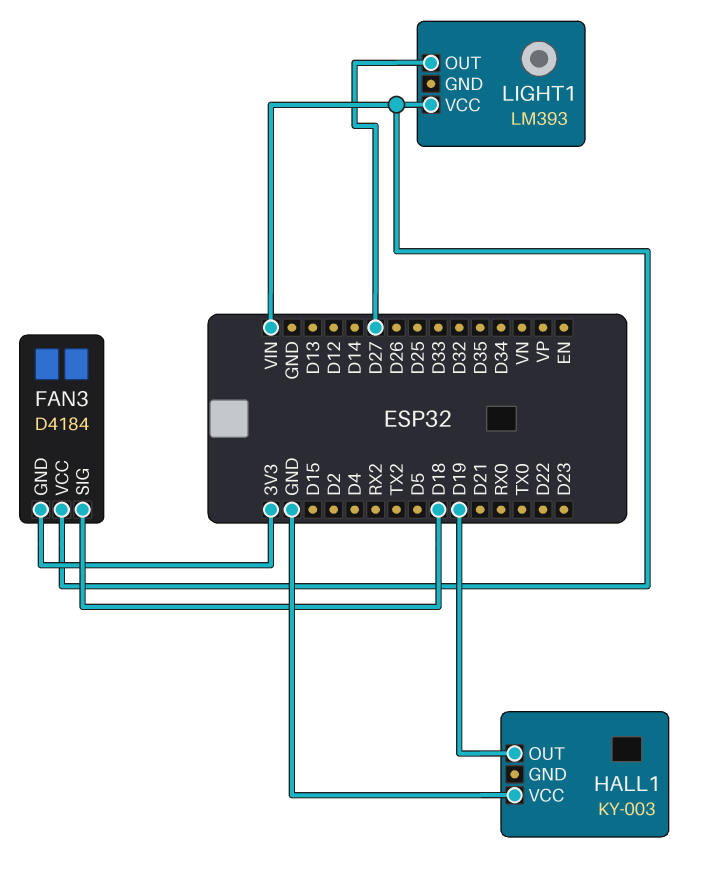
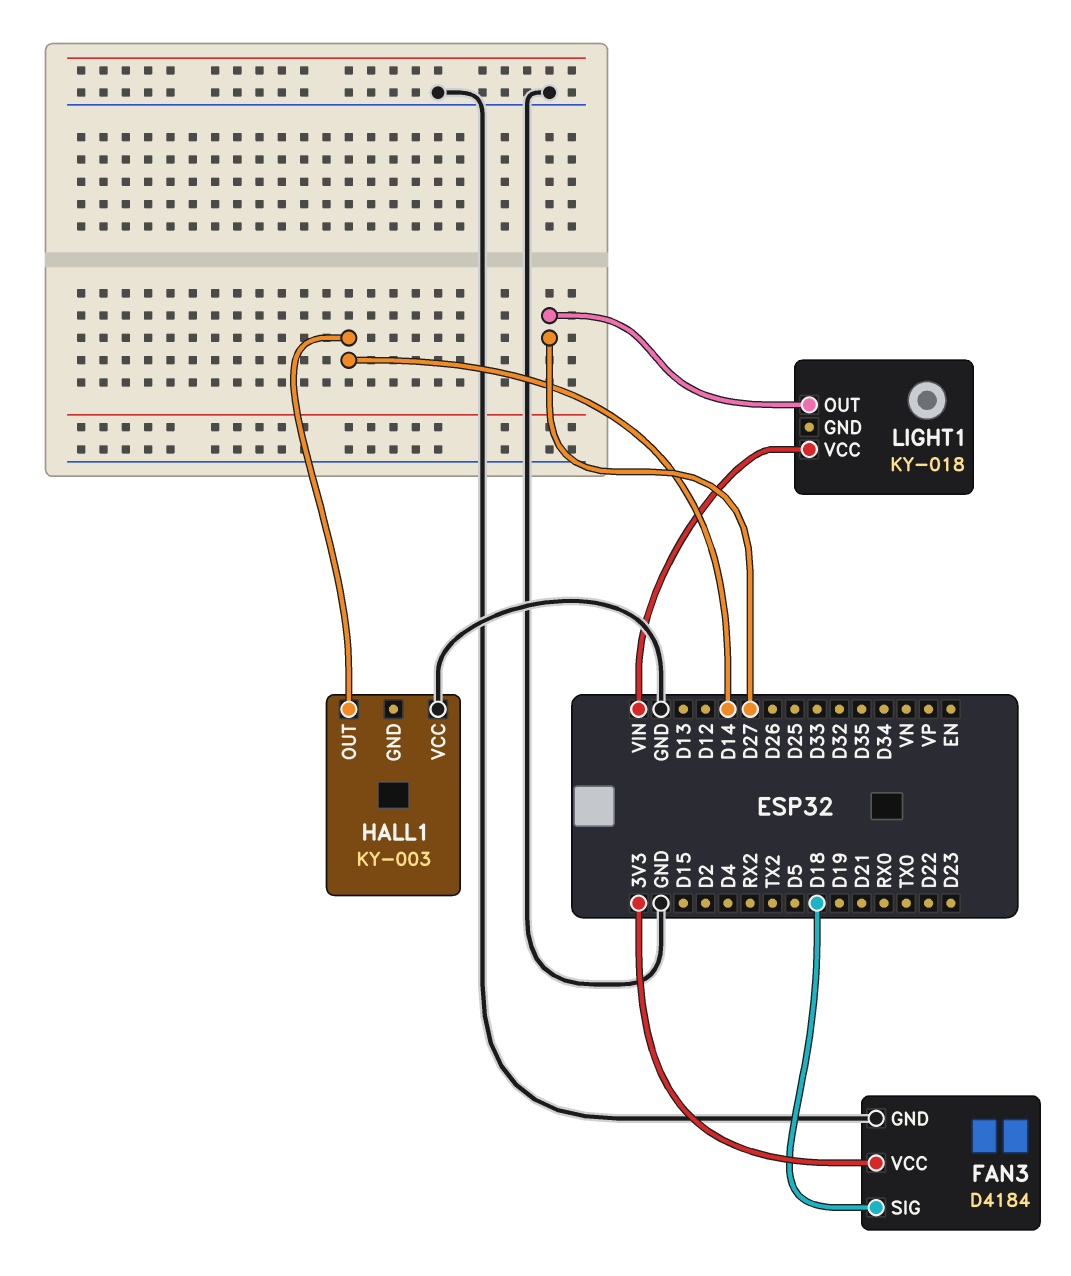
FAN3 pin GND: 3V3 -> GND
FAN3 pin VCC: VIN -> 3V3
HALL1 pin OUT: D19 -> D14
LIGHT1: LM393 -> KY-018

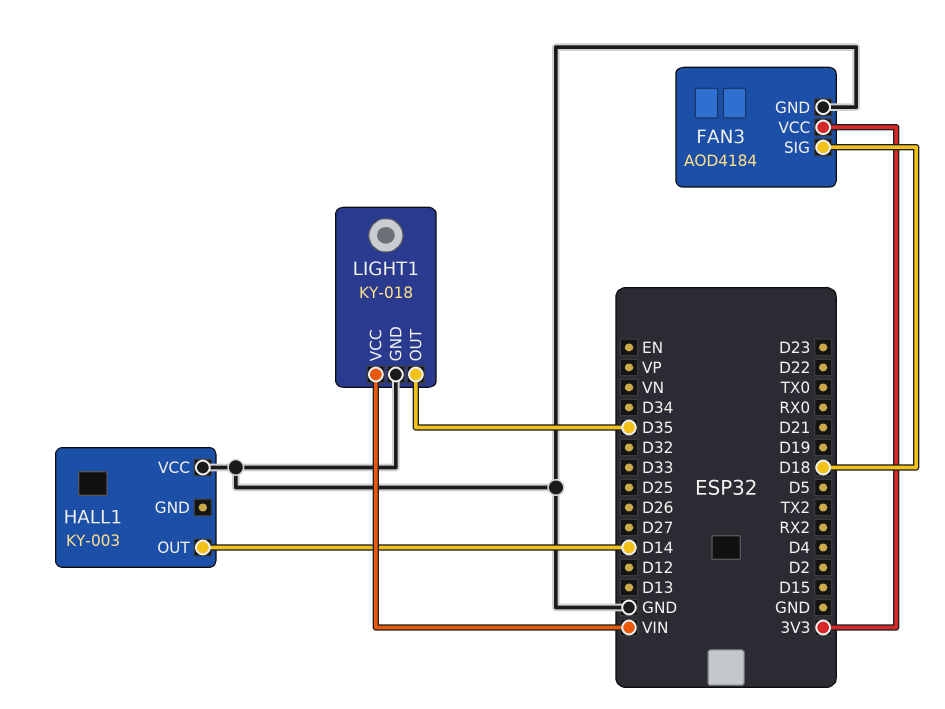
FAN3: D4184 -> AOD4184
LIGHT1 pin GND: none -> GND
LIGHT1 pin OUT: D27 -> D35

